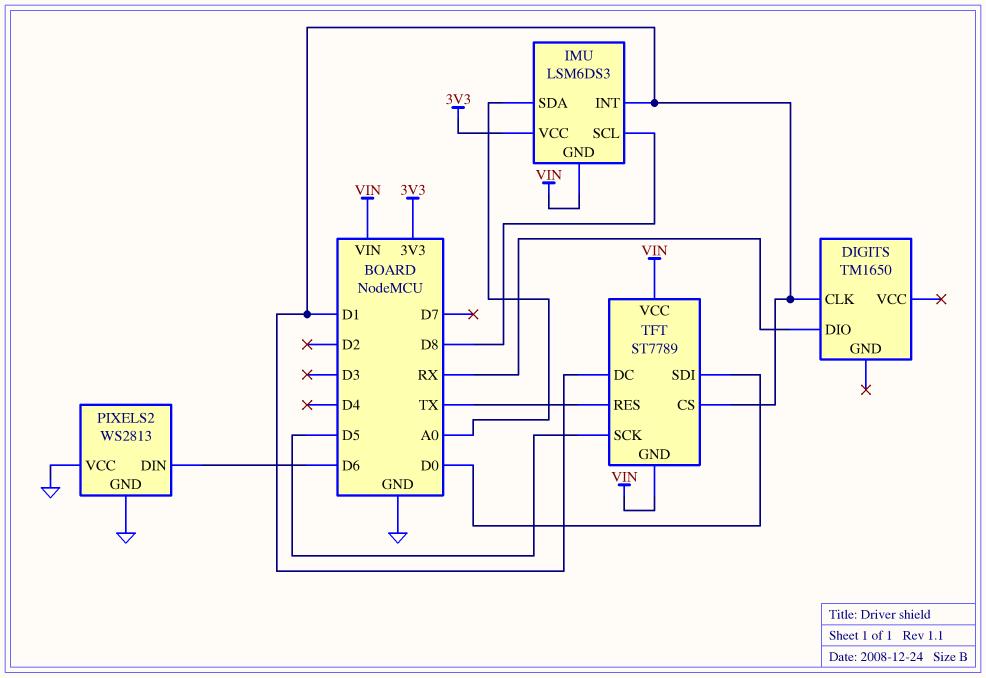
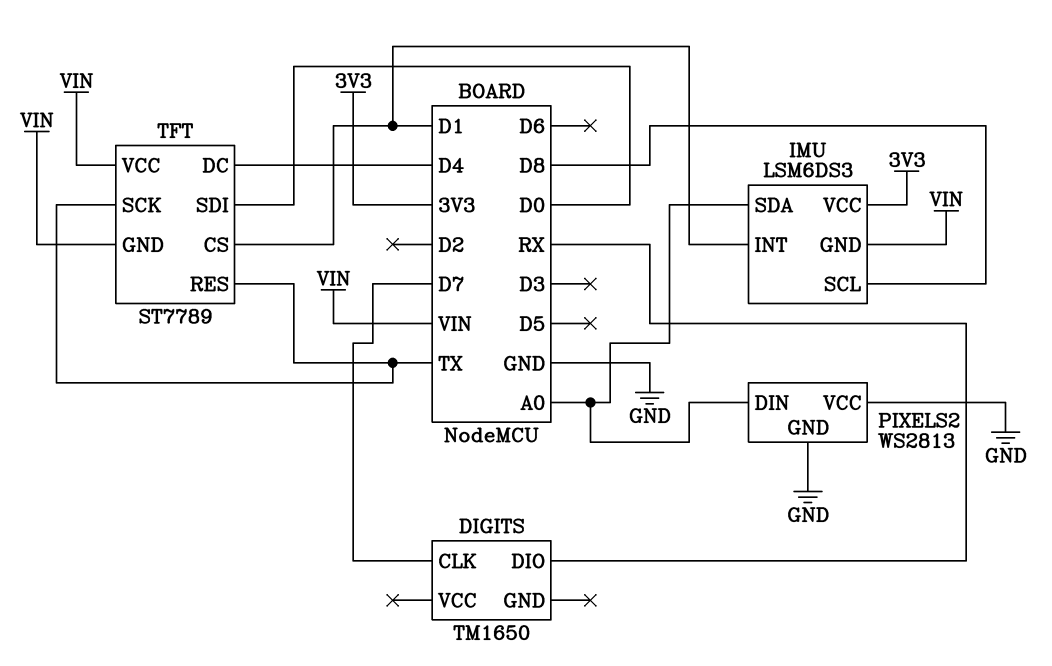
DIGITS pin CLK: D1 -> D7
PIXELS2 pin DIN: D6 -> A0
TFT pin DC: D1 -> D4
TFT pin SCK: D5 -> TX

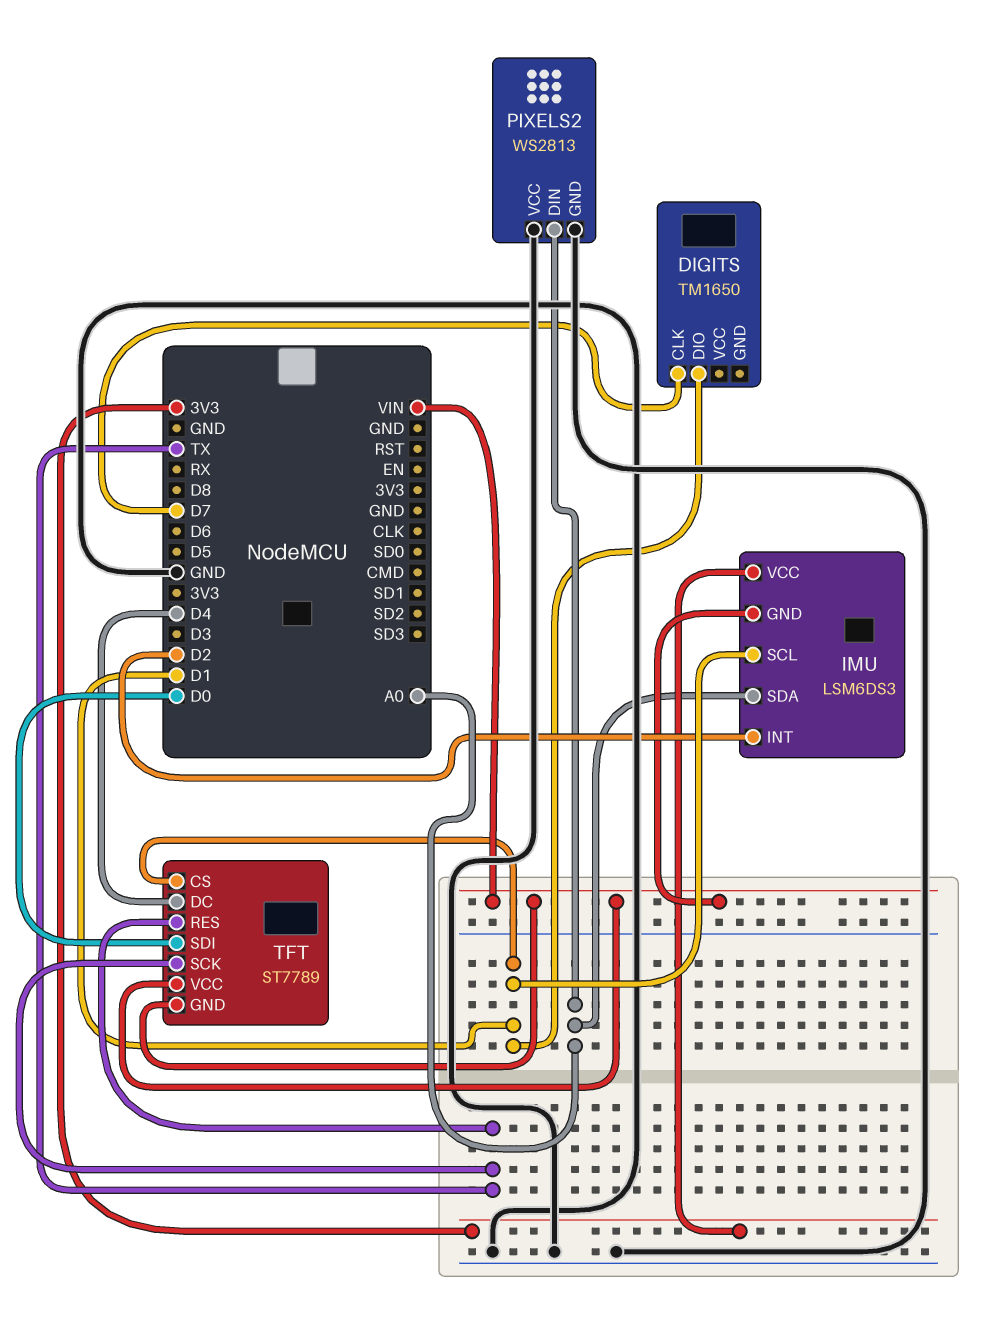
DIGITS pin DIO: RX -> D1
IMU pin INT: D1 -> D2
IMU pin SCL: D8 -> D1

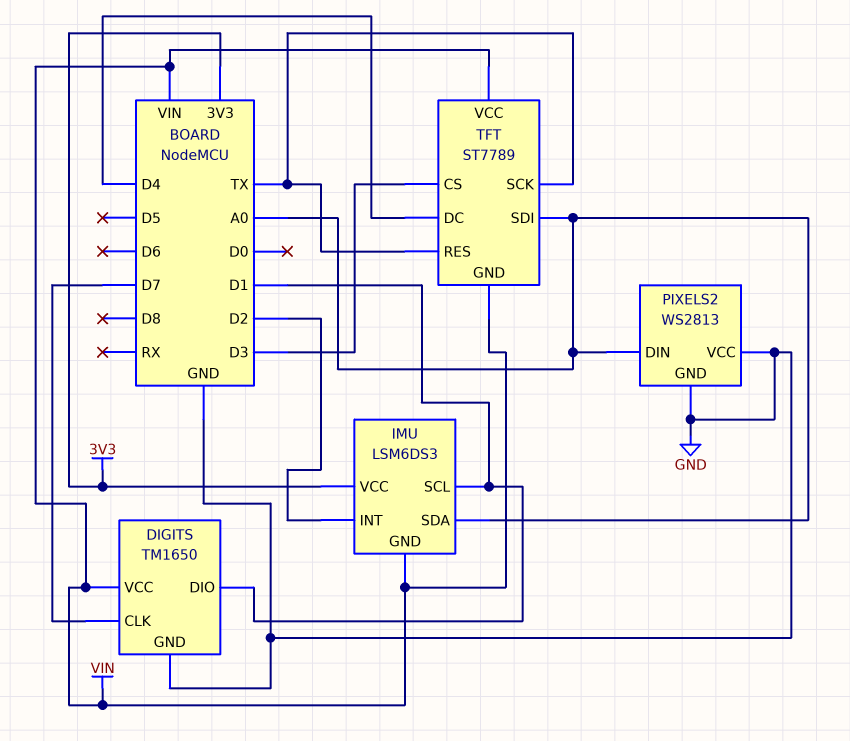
DIGITS pin GND: none -> GND
DIGITS pin VCC: none -> VIN
TFT pin CS: D1 -> D3
TFT pin SDI: D0 -> A0

